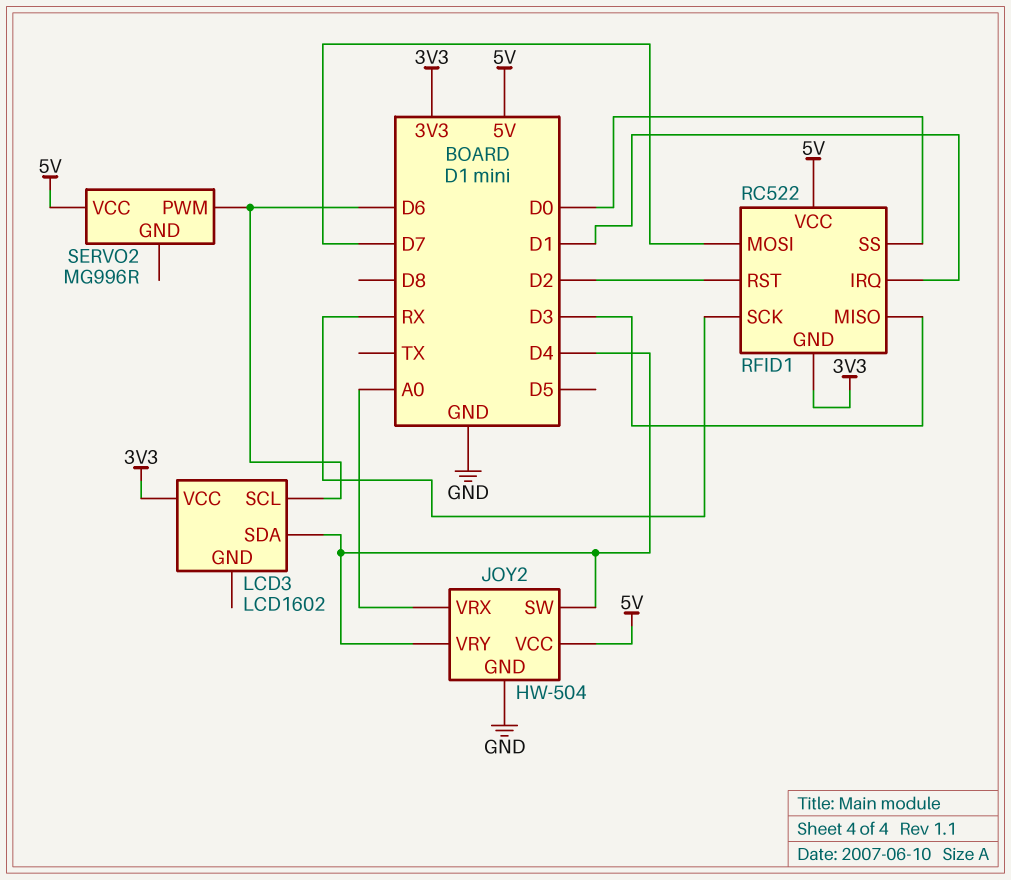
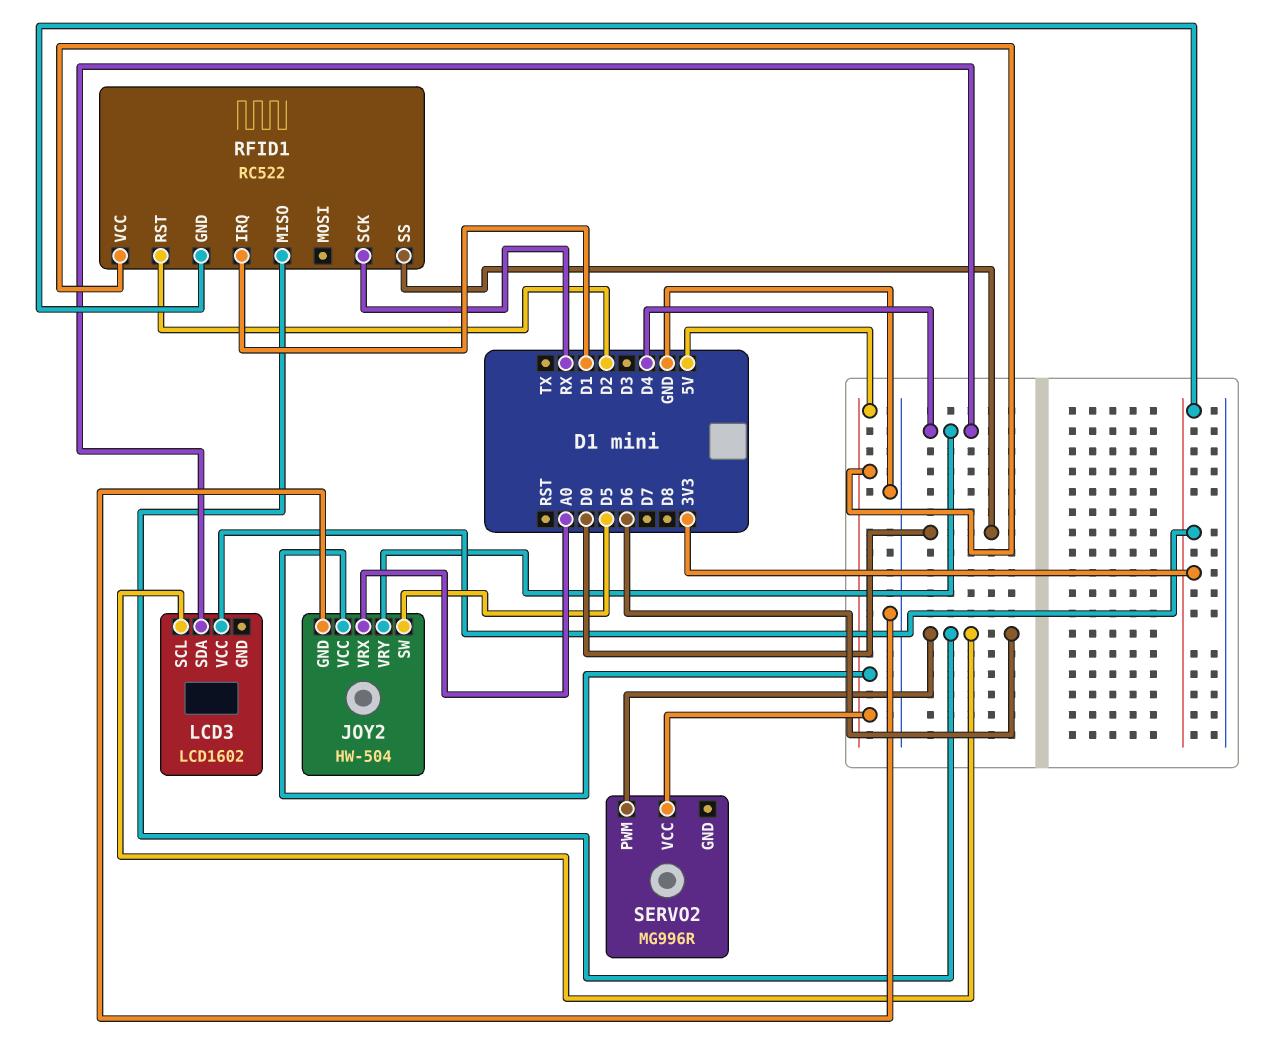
JOY2 pin SW: D4 -> D5
RFID1 pin MISO: D3 -> D6
RFID1 pin MOSI: D7 -> none

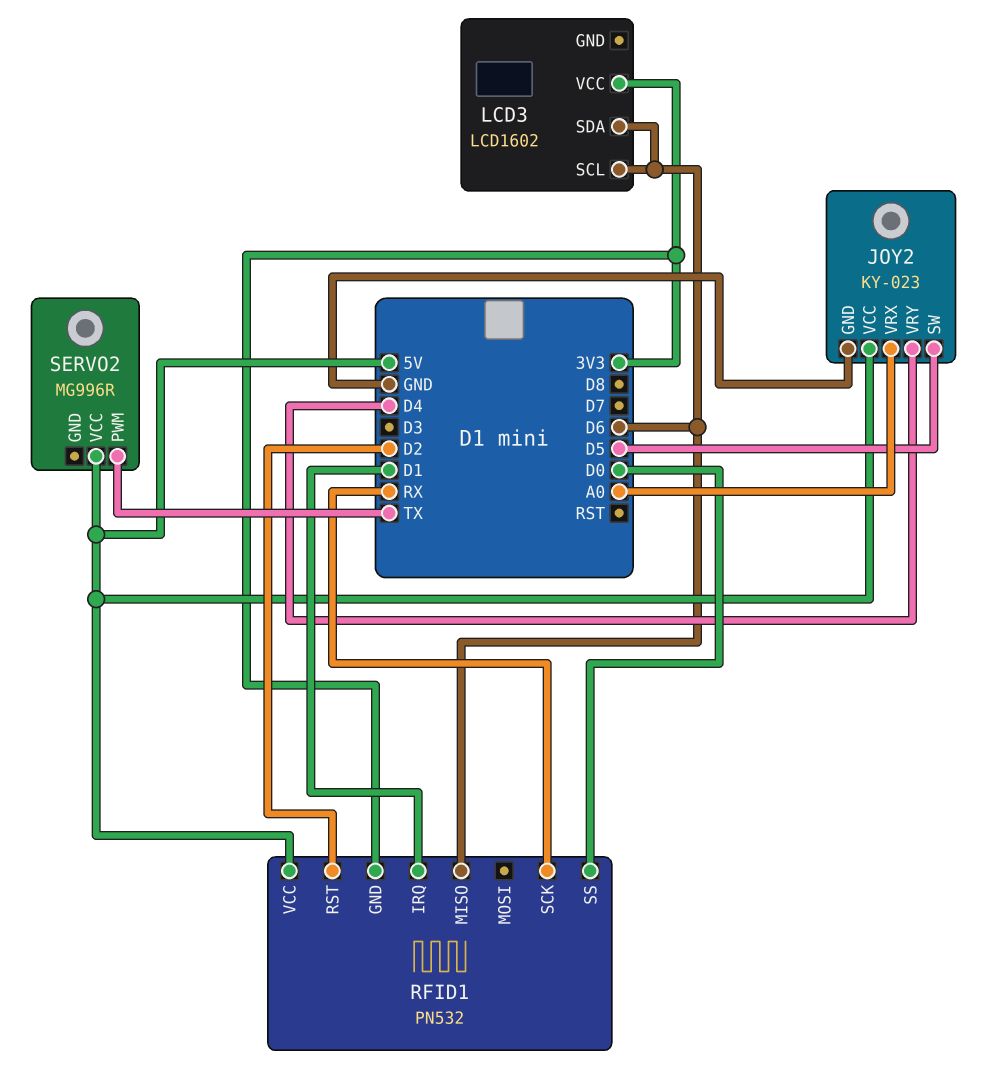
JOY2: HW-504 -> KY-023
LCD3 pin SDA: D4 -> D6
RFID1: RC522 -> PN532
SERVO2 pin PWM: D6 -> TX

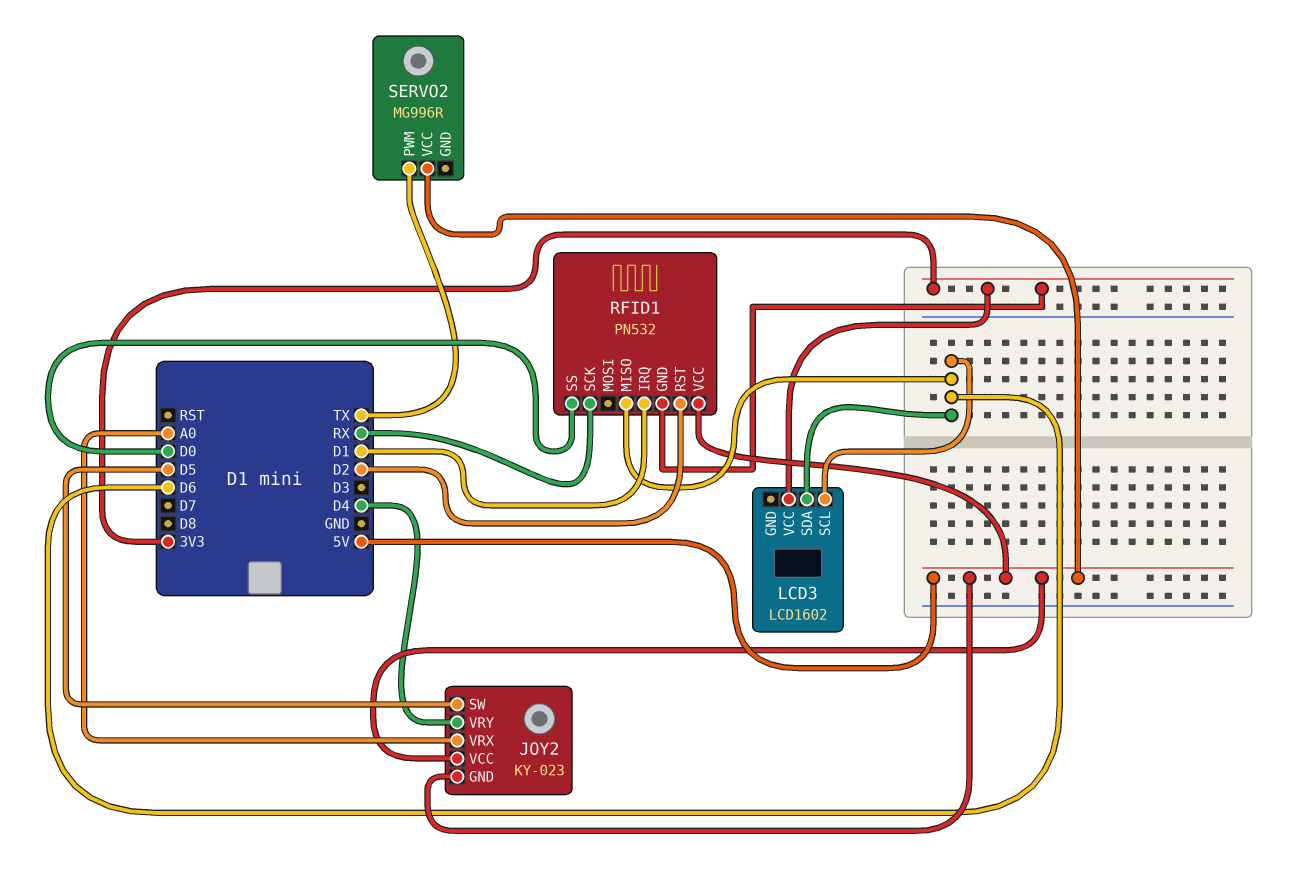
JOY2 pin GND: GND -> 5V

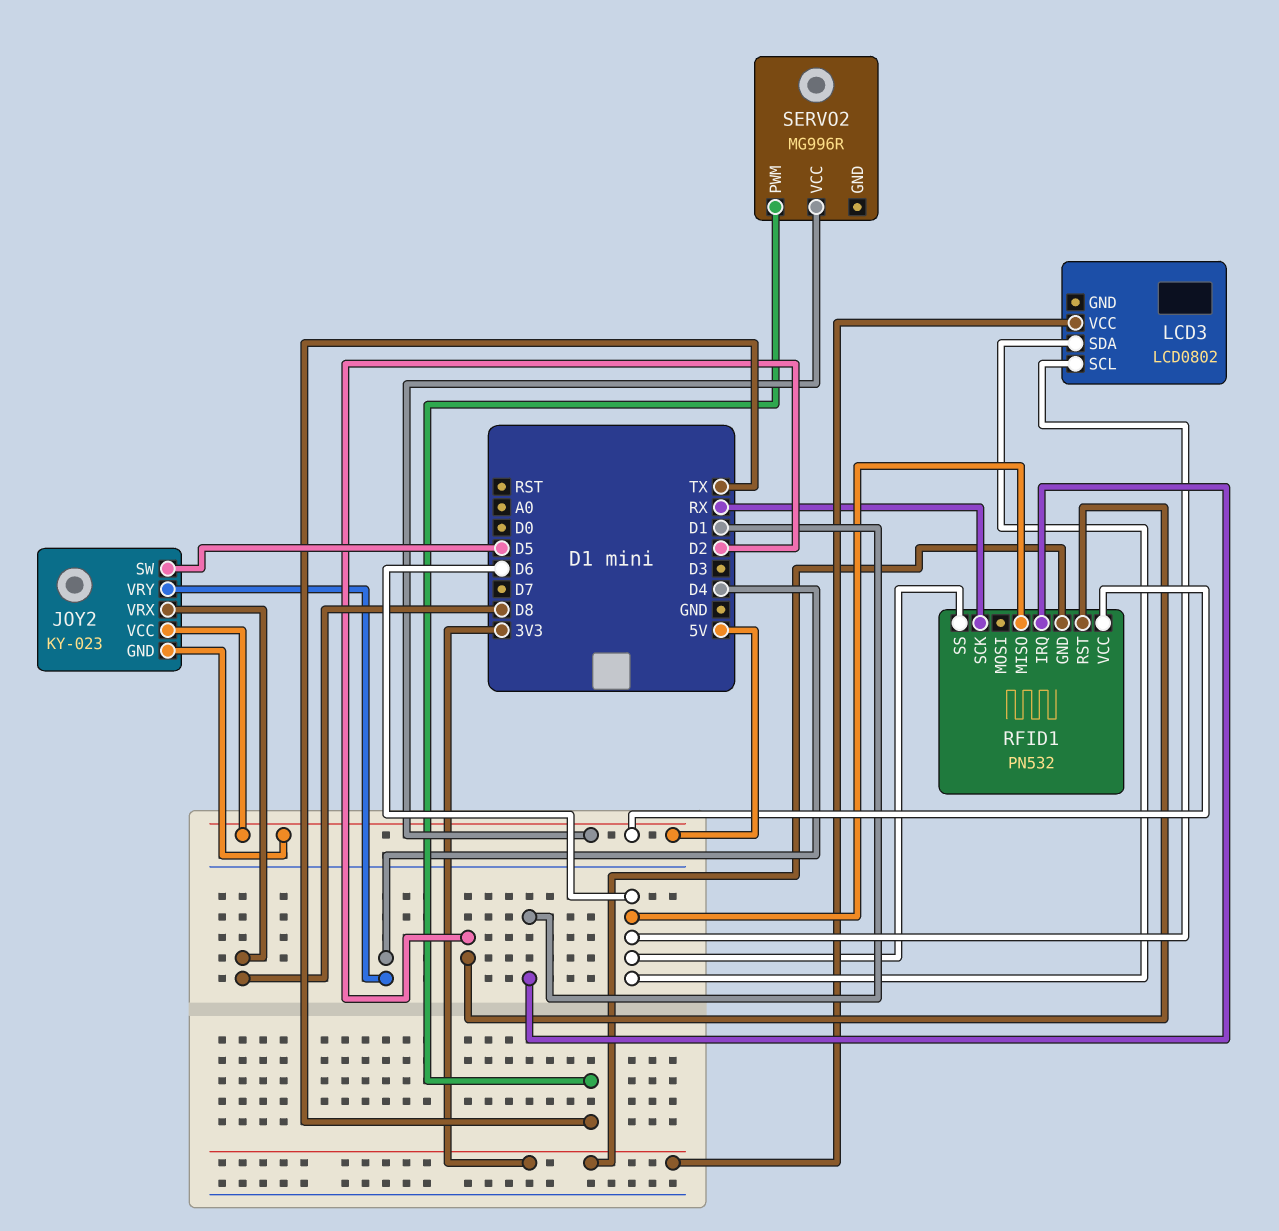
JOY2 pin VRX: A0 -> D8
LCD3: LCD1602 -> LCD0802
RFID1 pin SS: D0 -> D6

